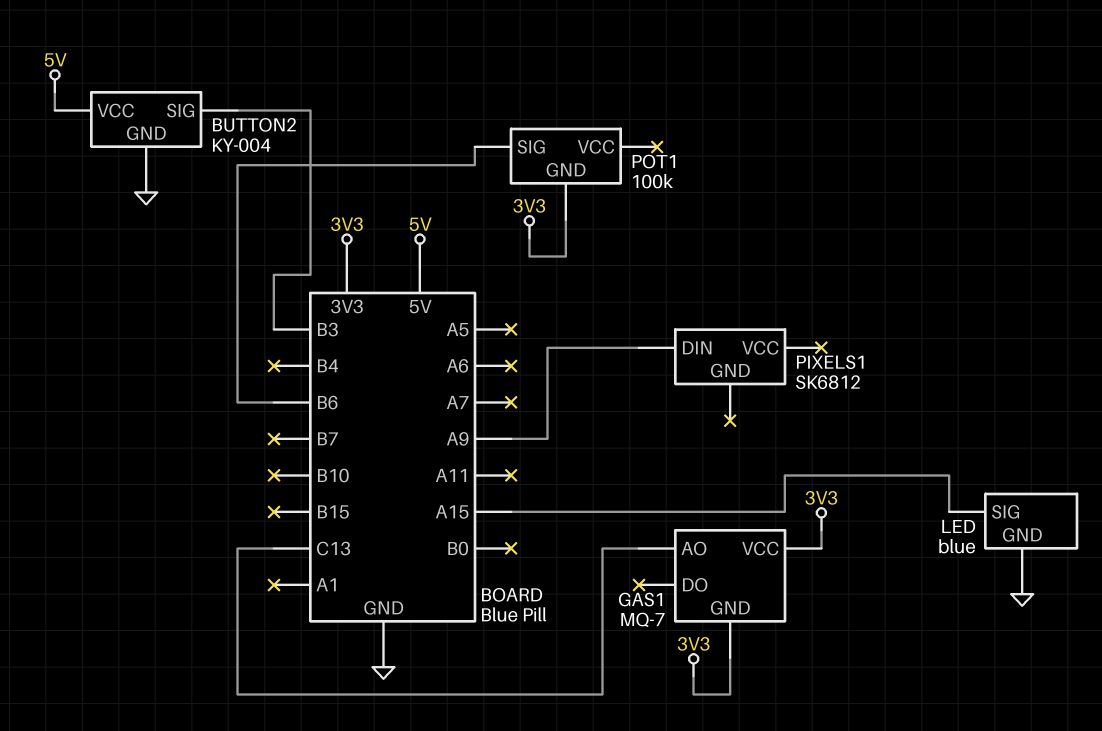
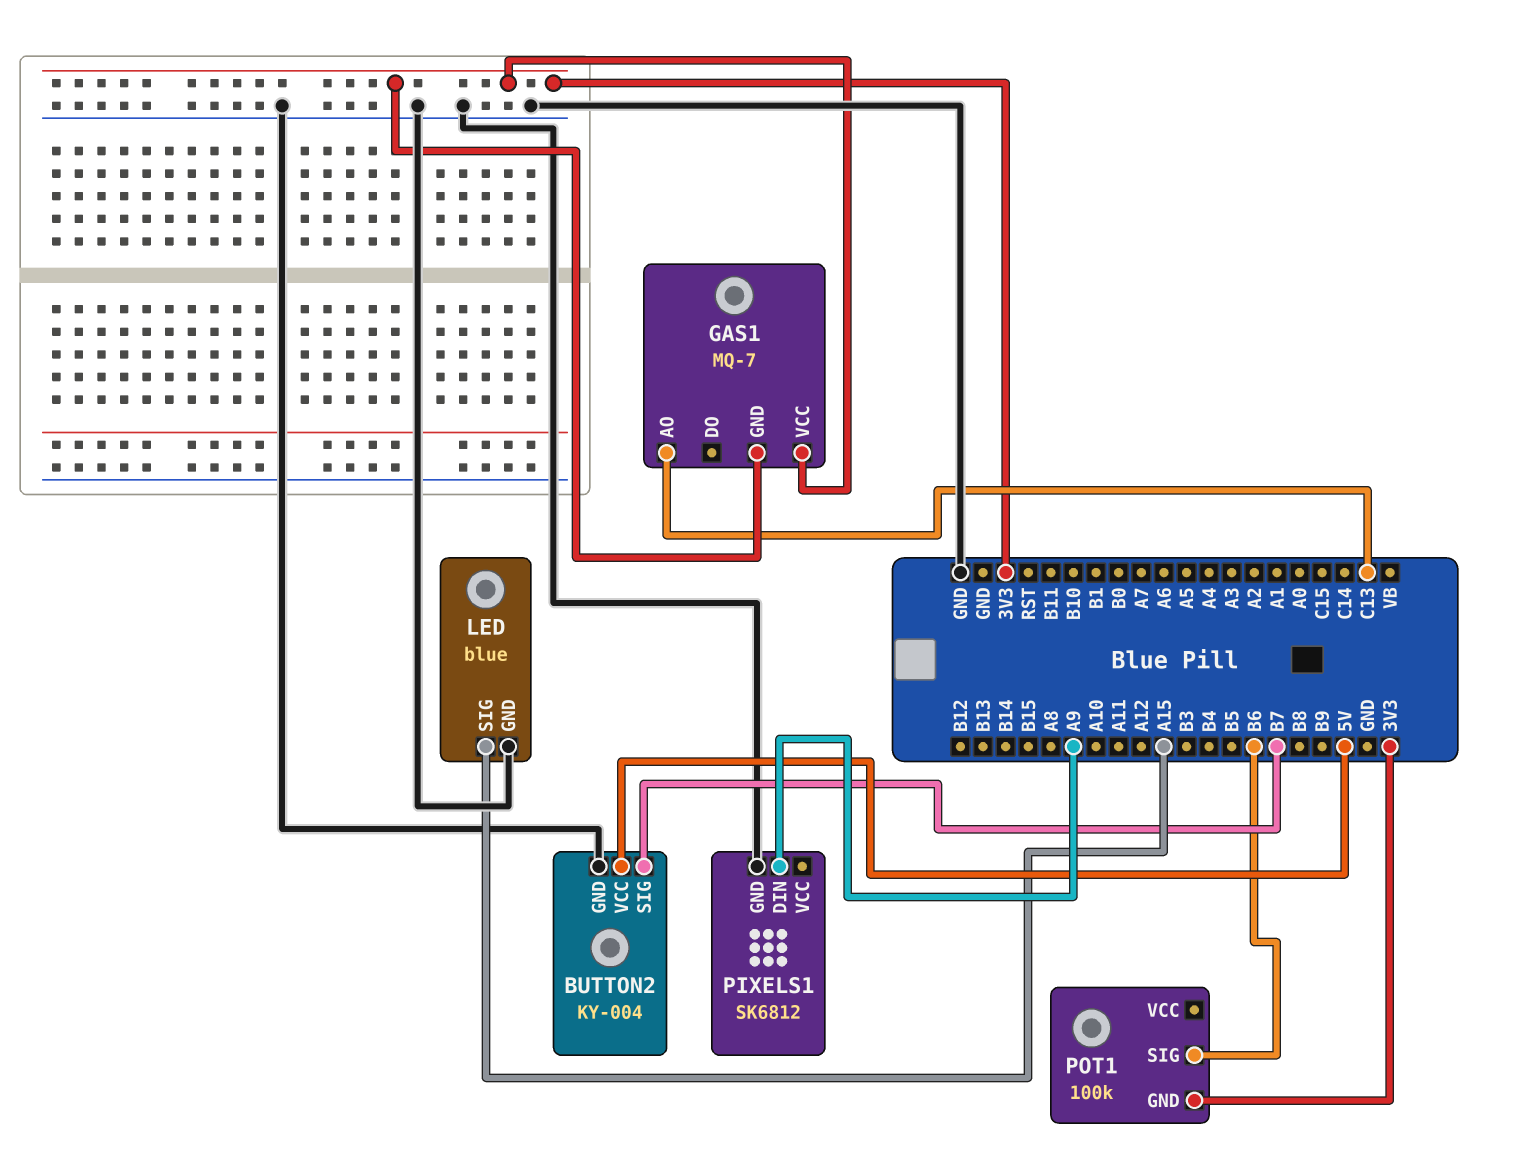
BUTTON2 pin SIG: B3 -> B7
PIXELS1 pin GND: none -> GND

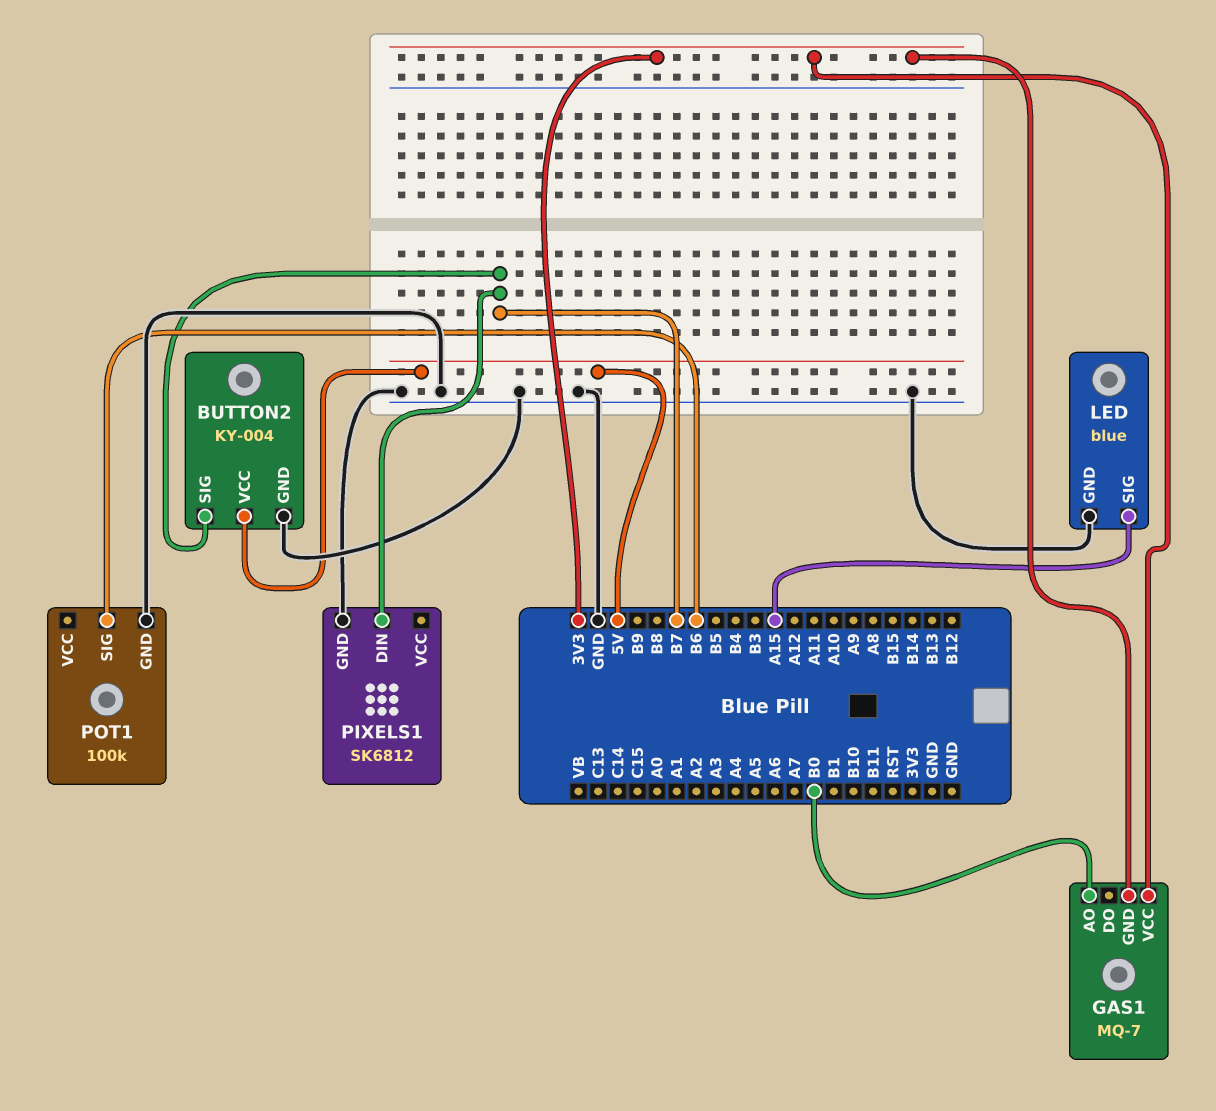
GAS1 pin AO: C13 -> B0
PIXELS1 pin DIN: A9 -> B7
POT1 pin GND: 3V3 -> GND

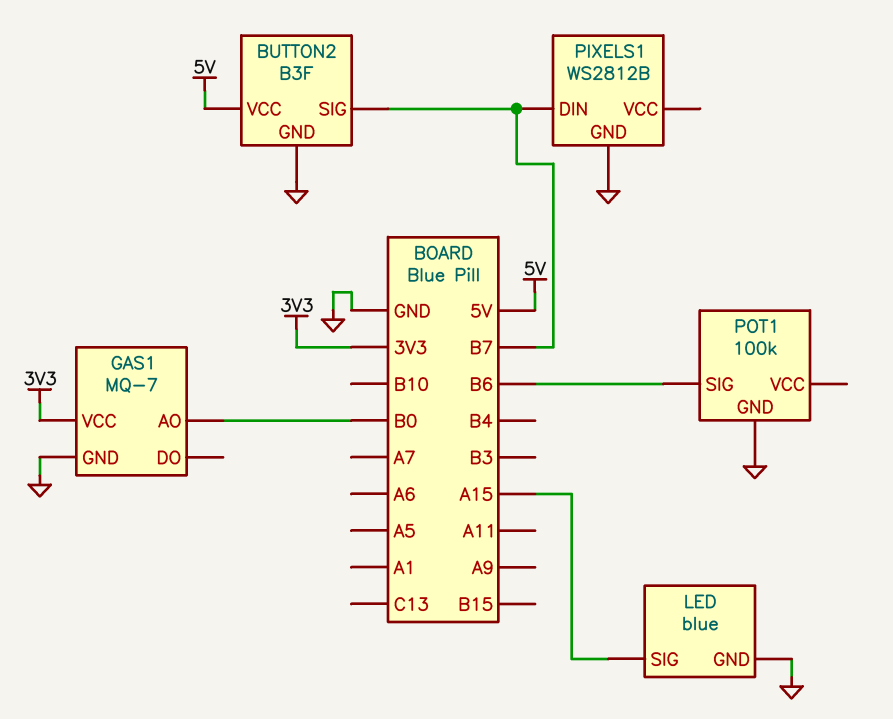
BUTTON2: KY-004 -> B3F
GAS1 pin GND: 3V3 -> GND
PIXELS1: SK6812 -> WS2812B

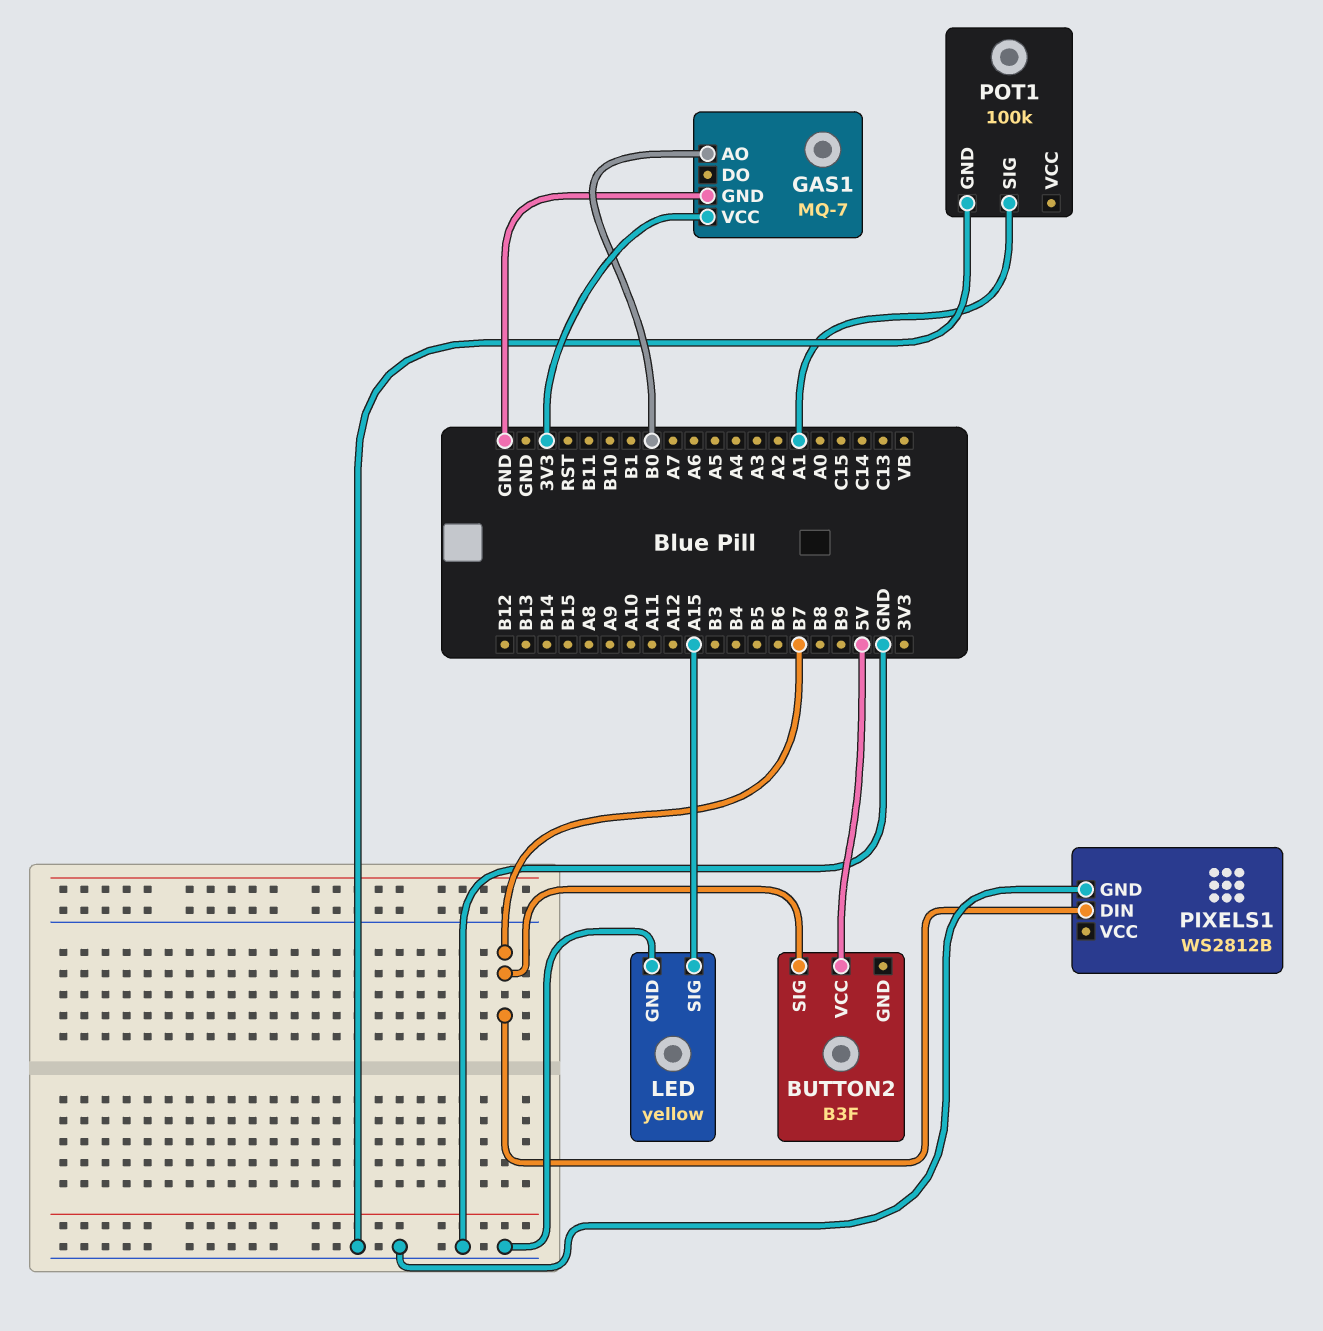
BUTTON2 pin GND: GND -> none
LED: blue -> yellow
POT1 pin SIG: B6 -> A1

